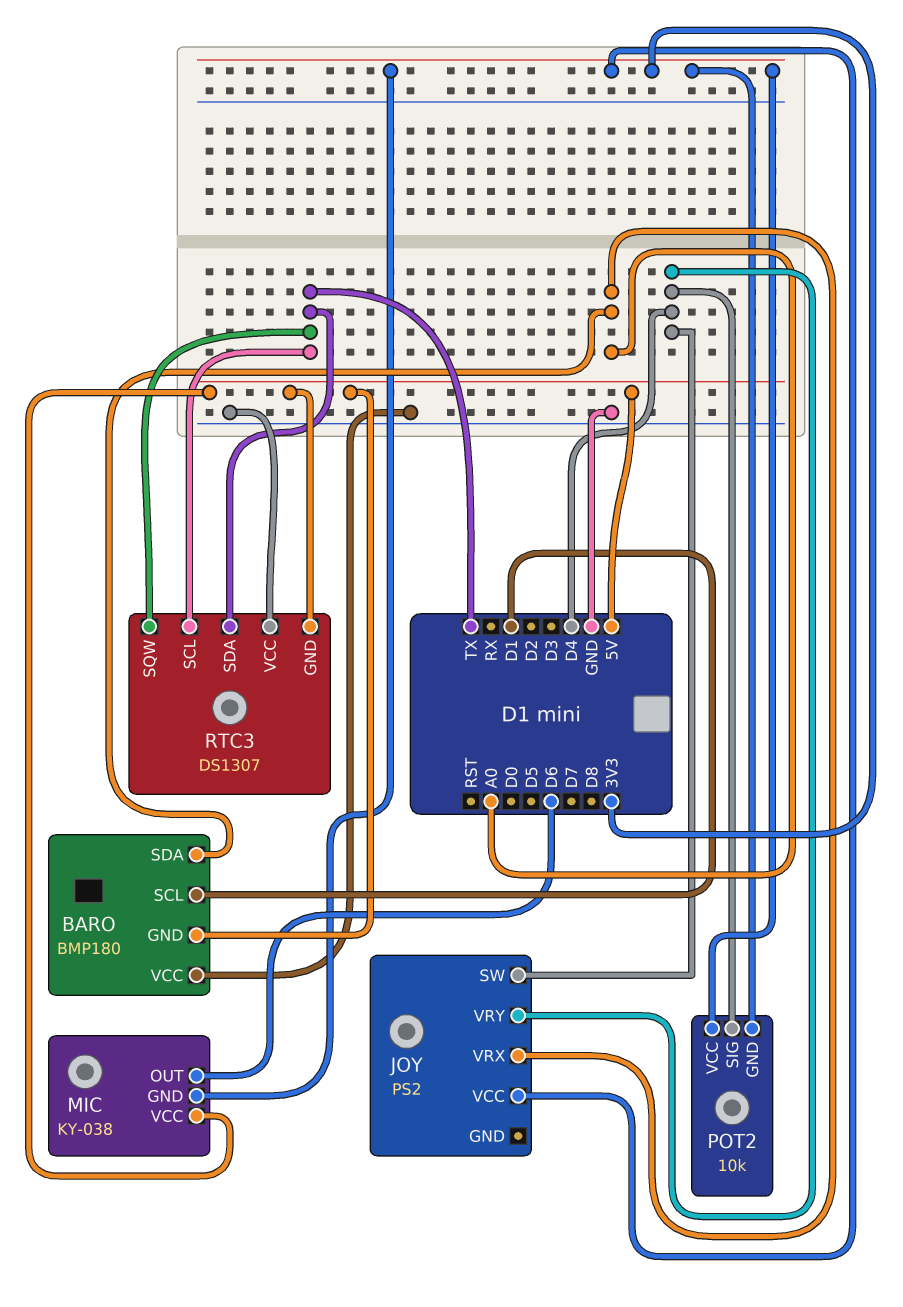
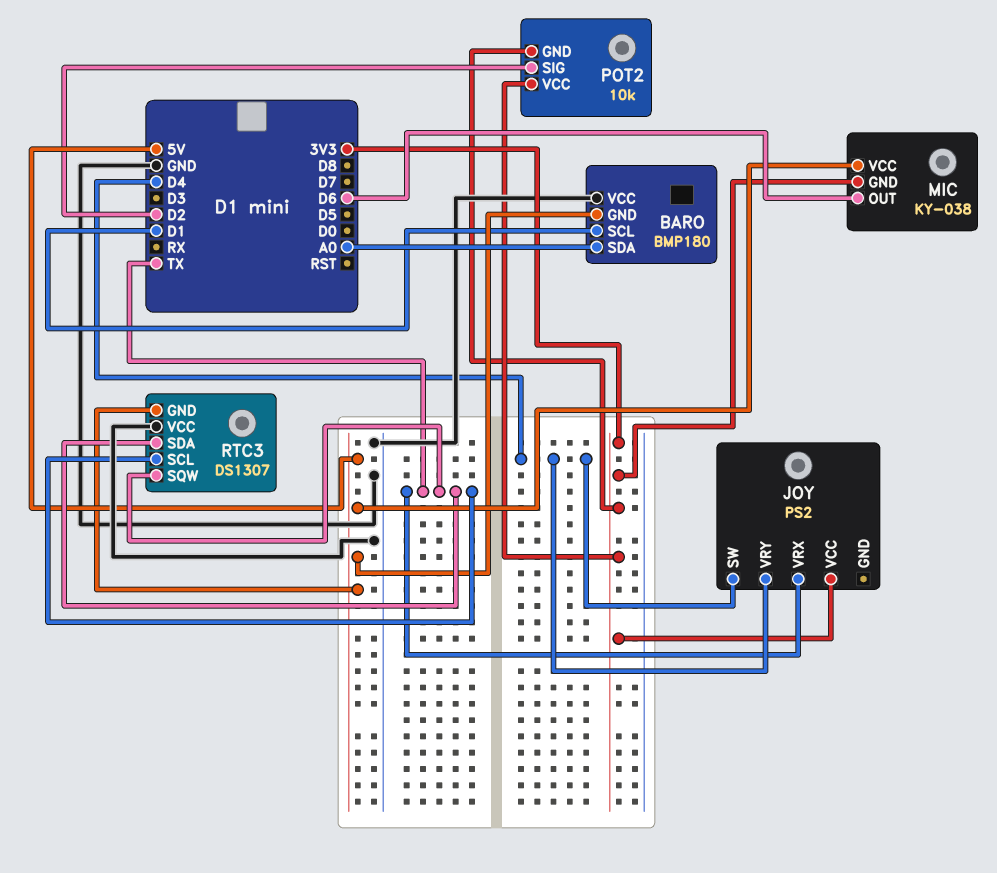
JOY pin VRX: A0 -> TX
POT2 pin SIG: D4 -> D2

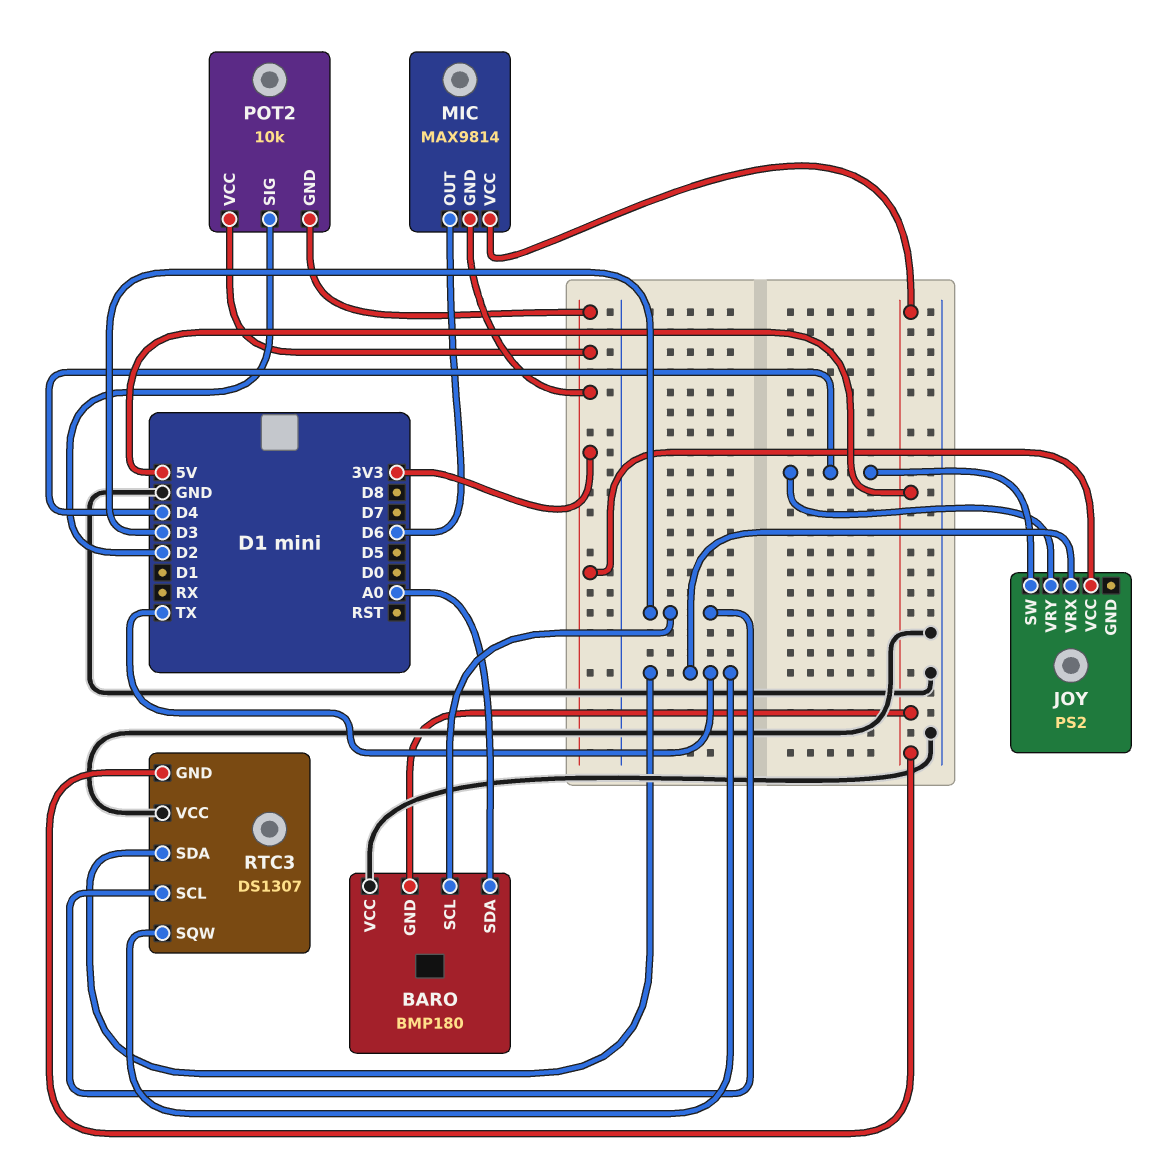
BARO pin SCL: D1 -> D3
MIC: KY-038 -> MAX9814
RTC3 pin SCL: TX -> D3

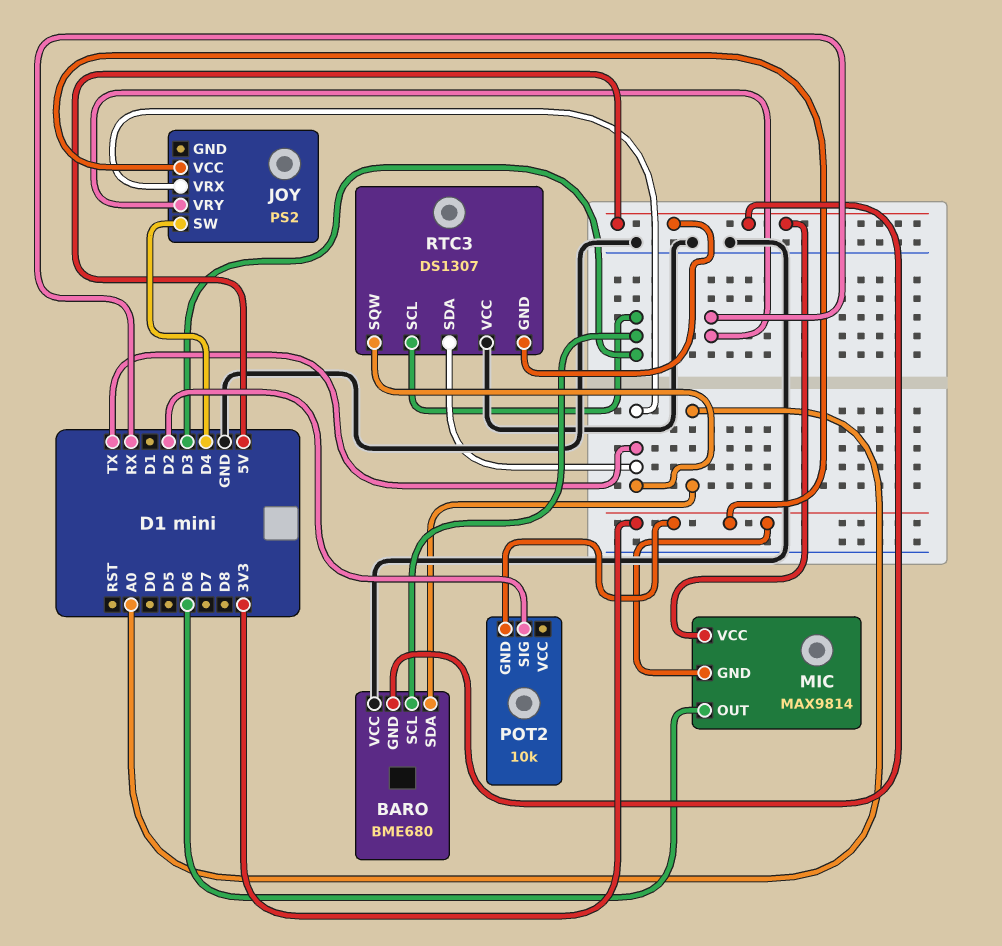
BARO: BMP180 -> BME680
JOY pin VRY: D4 -> RX
POT2 pin VCC: 3V3 -> none

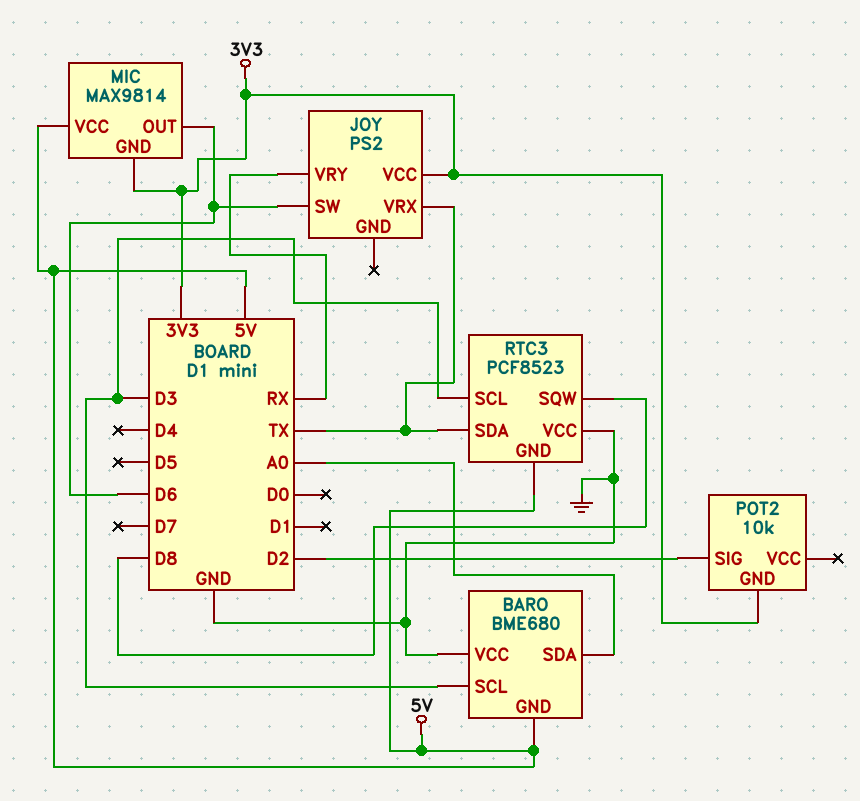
JOY pin SW: D4 -> D6
RTC3: DS1307 -> PCF8523
RTC3 pin SQW: TX -> D8

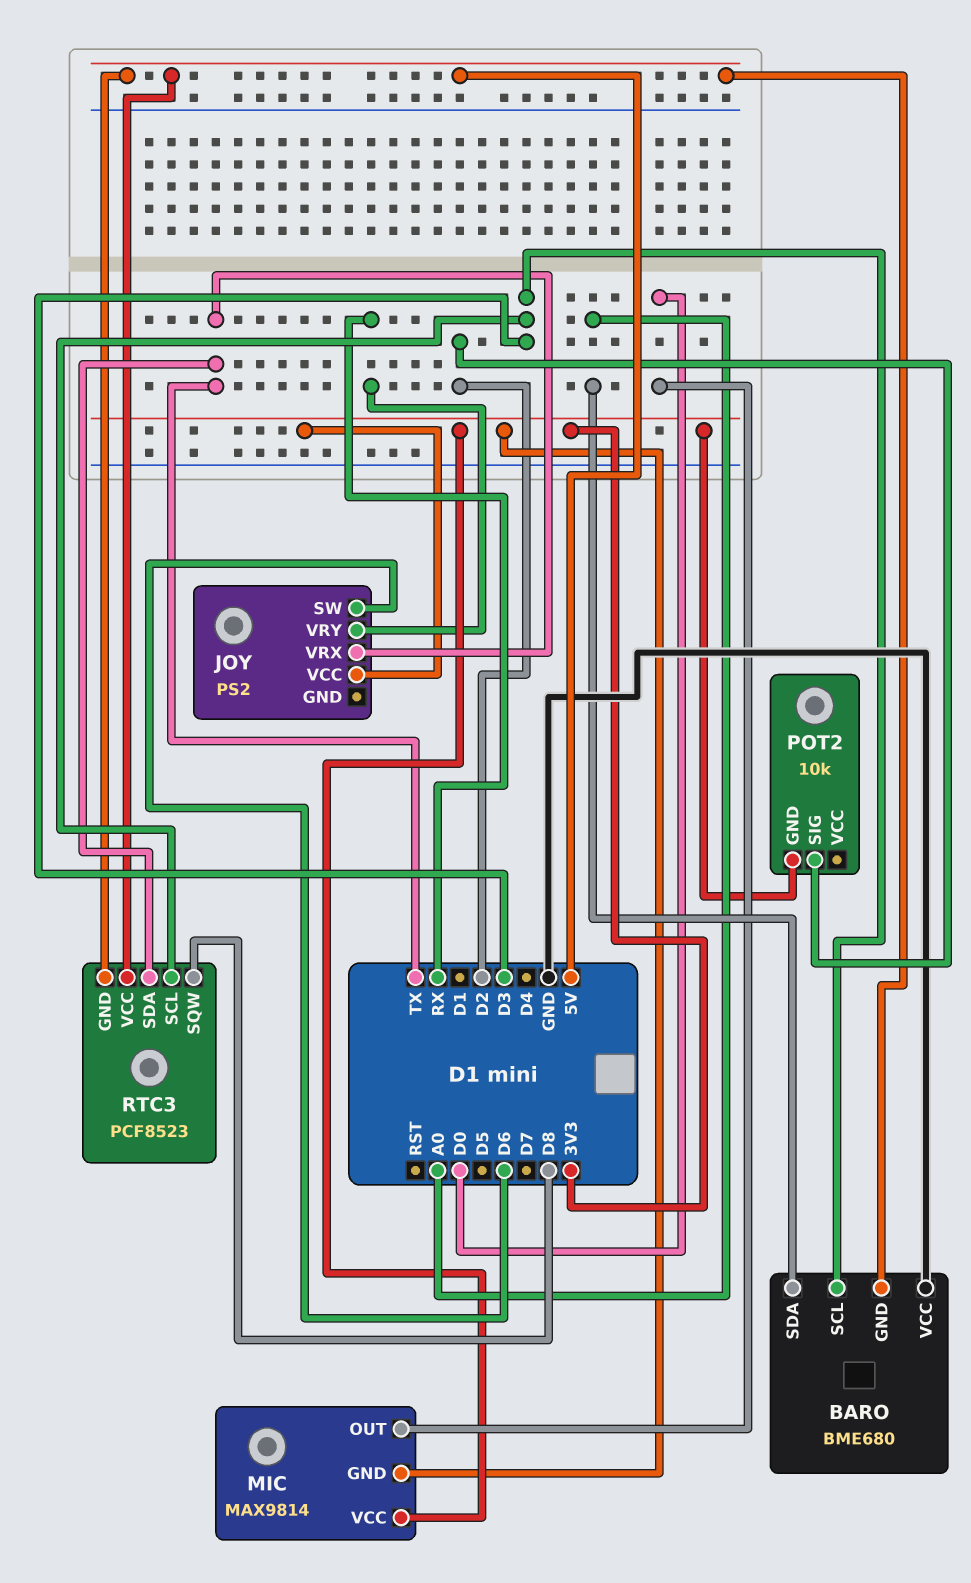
MIC pin OUT: D6 -> D0
MIC pin VCC: 5V -> 3V3
RTC3 pin VCC: GND -> 5V

